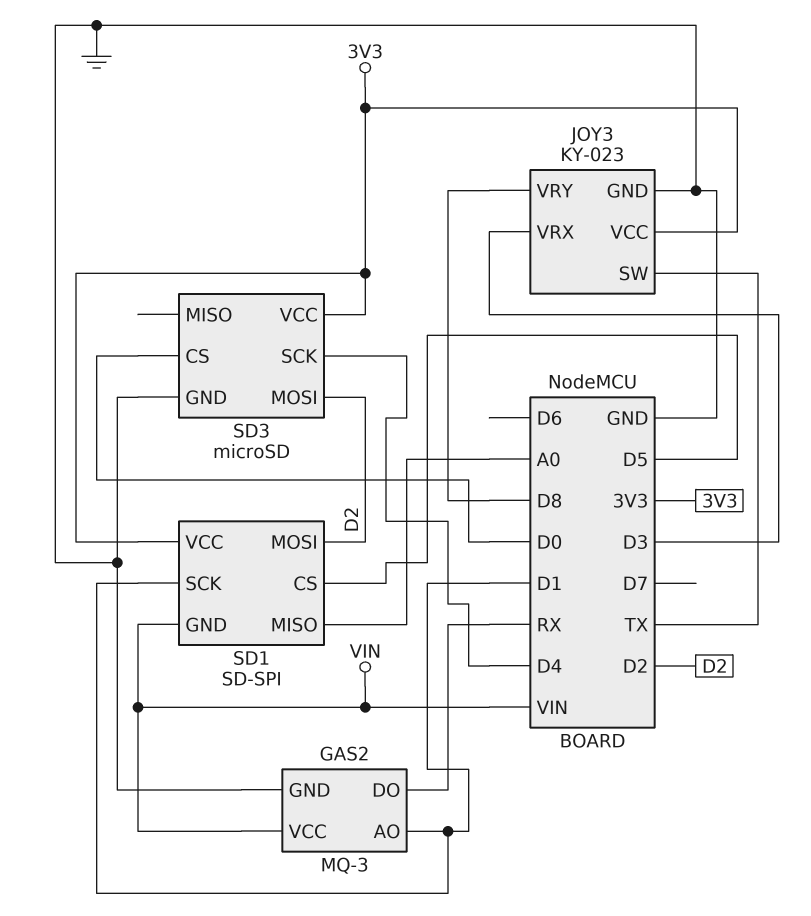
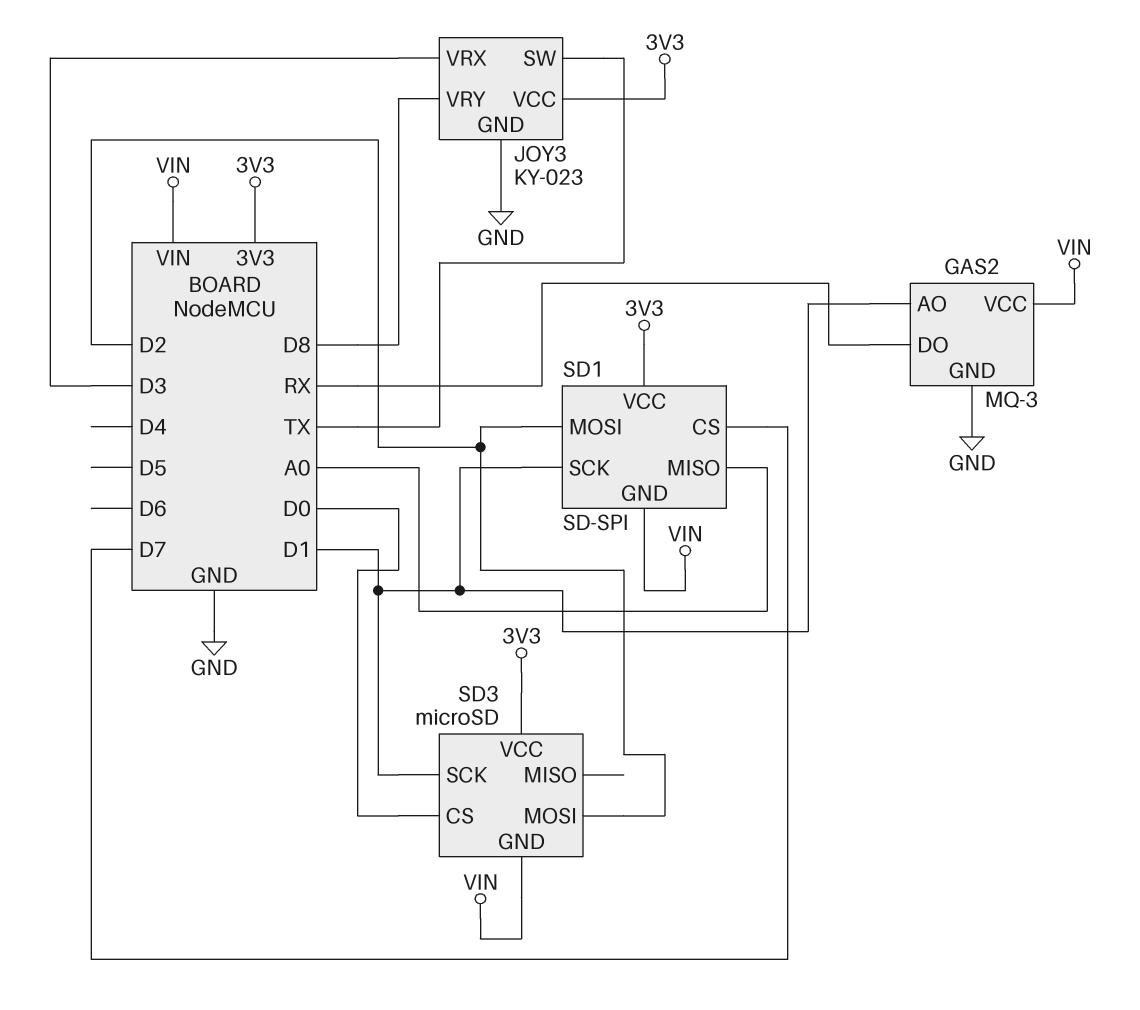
SD1 pin CS: D5 -> D7
SD3 pin GND: GND -> VIN
SD3 pin SCK: D4 -> D1

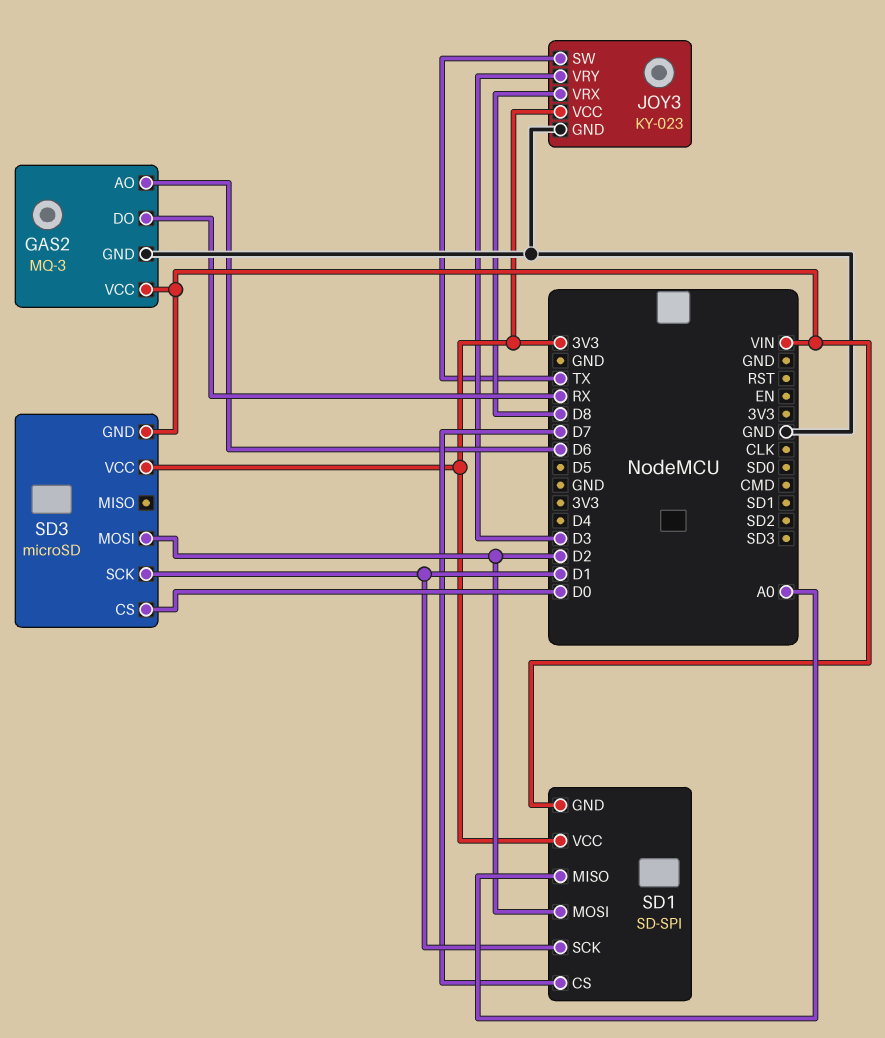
GAS2 pin AO: D1 -> D6
JOY3 pin VRX: D3 -> D8
JOY3 pin VRY: D8 -> D3

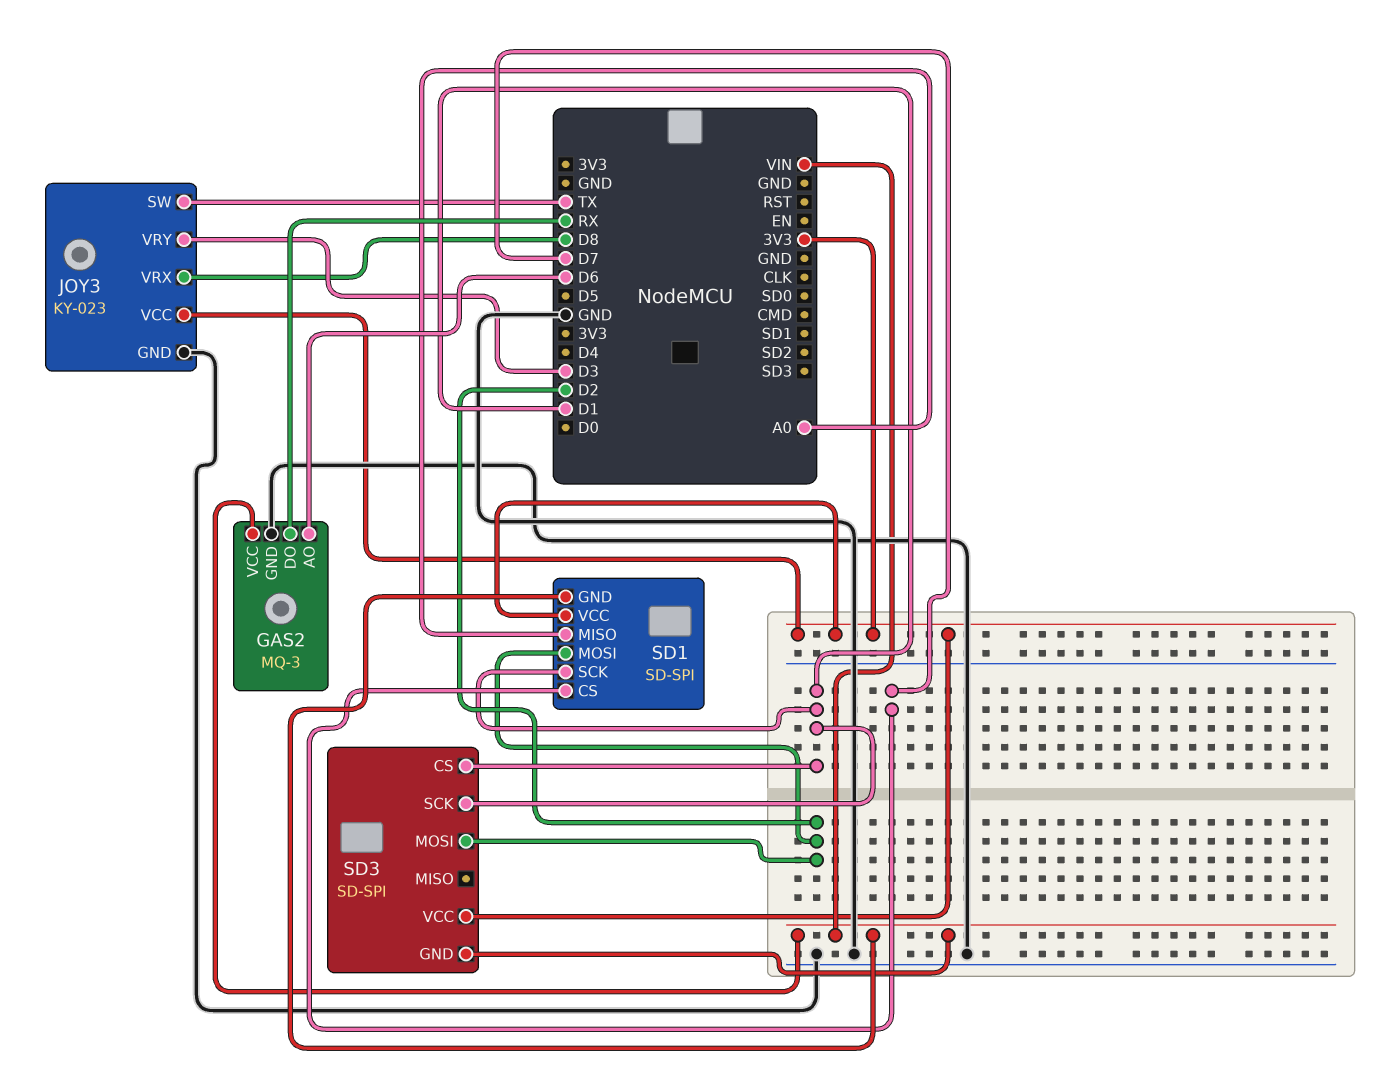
SD3: microSD -> SD-SPI
SD3 pin CS: D0 -> D1

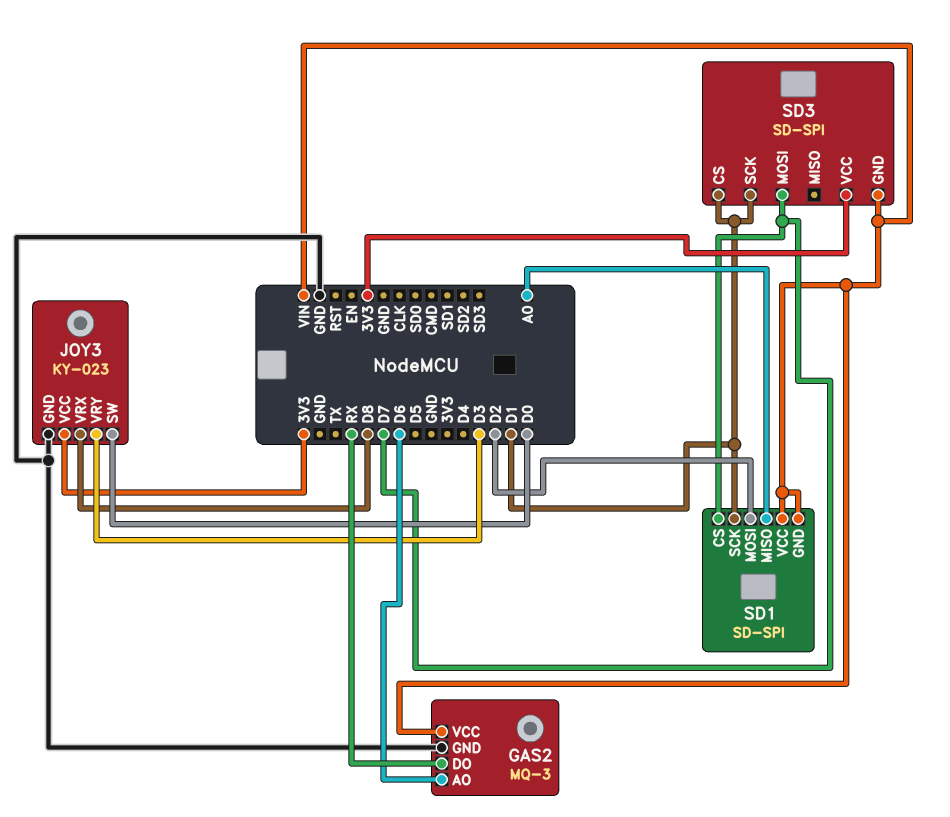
JOY3 pin SW: TX -> D0
SD1 pin VCC: 3V3 -> VIN
SD3 pin MOSI: D2 -> D7

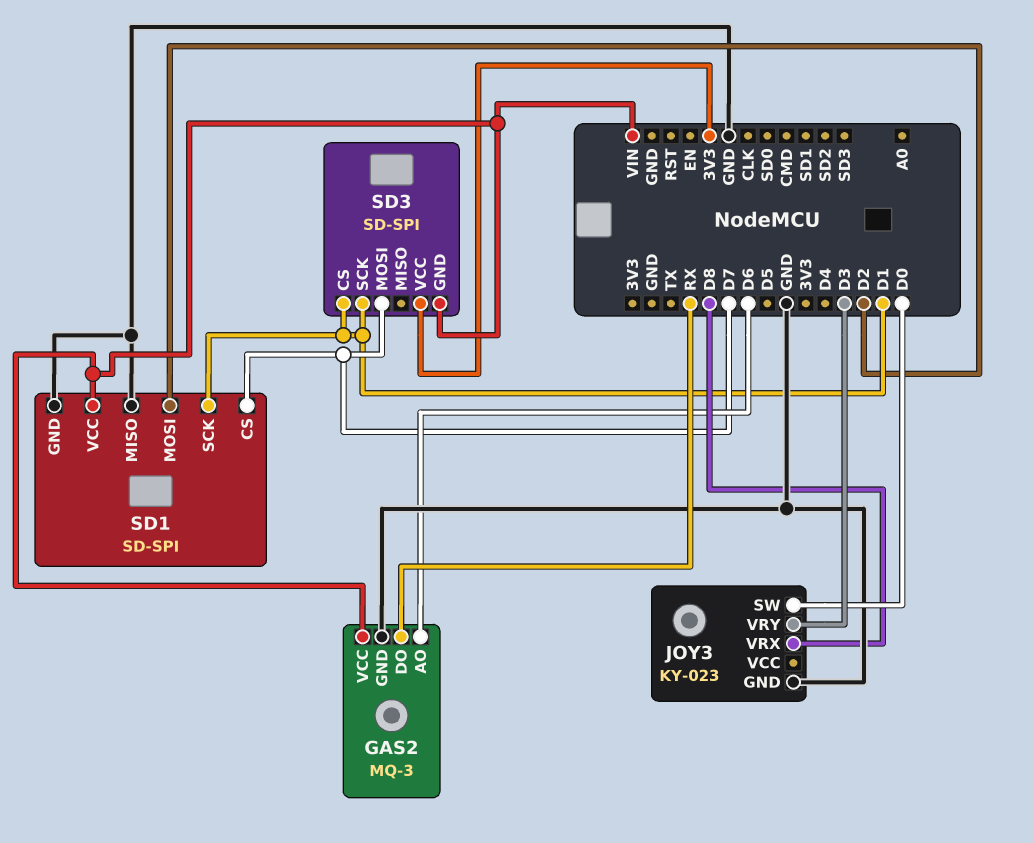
JOY3 pin VCC: 3V3 -> none
SD1 pin GND: VIN -> GND
SD1 pin MISO: A0 -> GND

